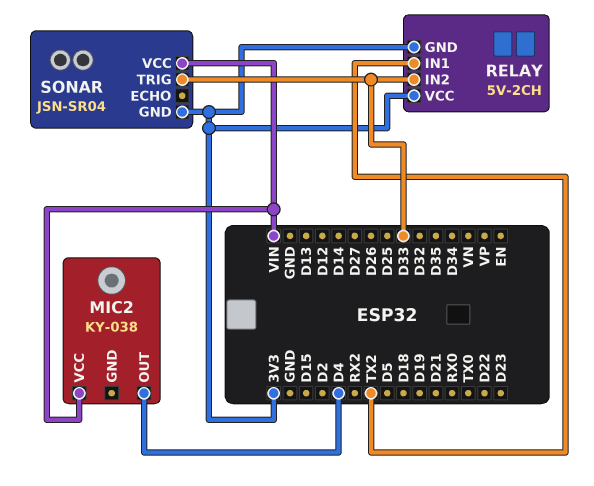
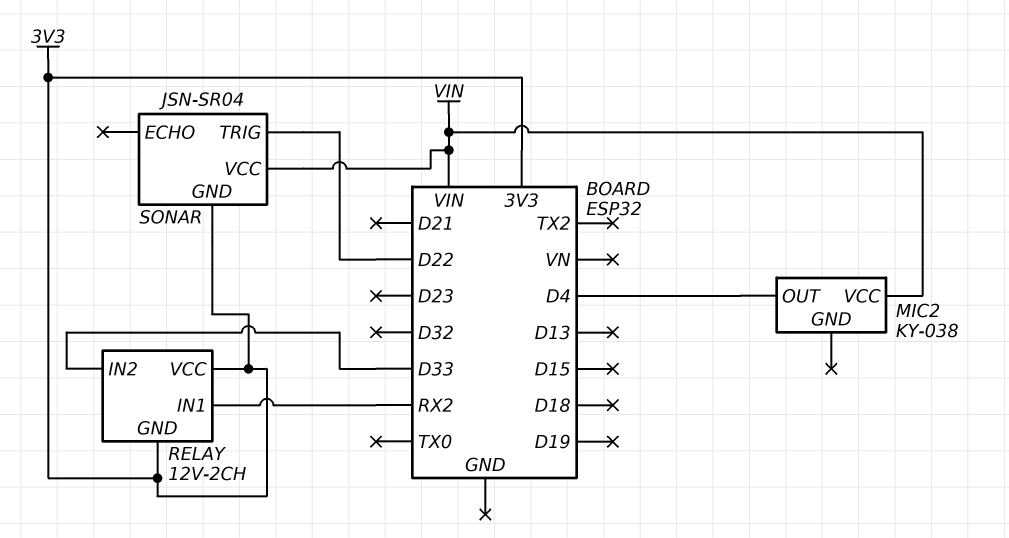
RELAY: 5V-2CH -> 12V-2CH
RELAY pin IN1: TX2 -> RX2
SONAR pin TRIG: D33 -> D22

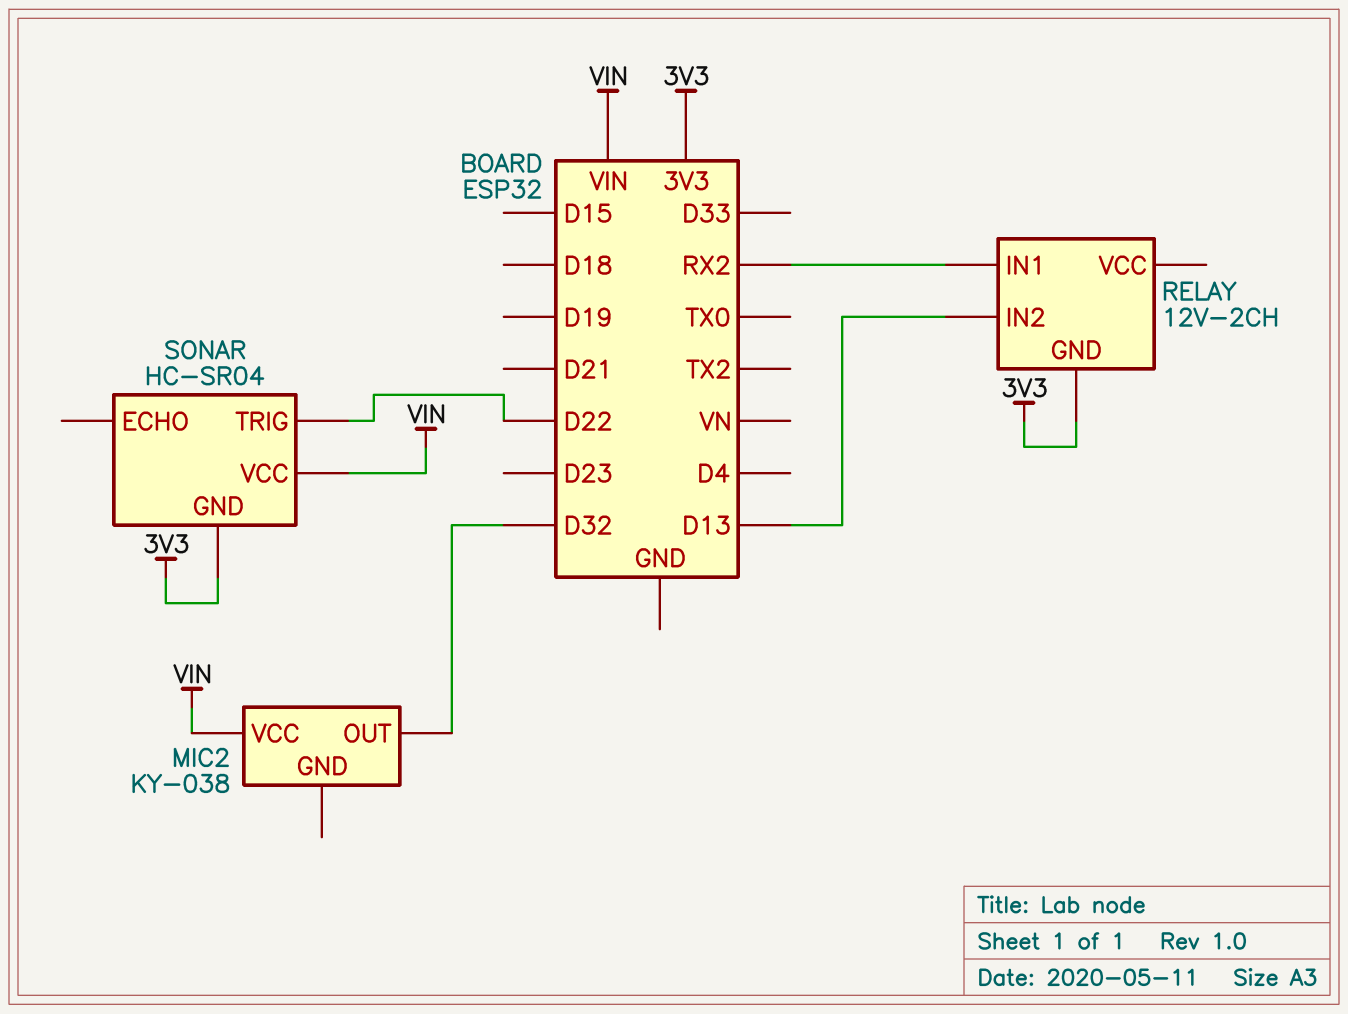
MIC2 pin OUT: D4 -> D32
RELAY pin IN2: D33 -> D13
RELAY pin VCC: 3V3 -> none
SONAR: JSN-SR04 -> HC-SR04

